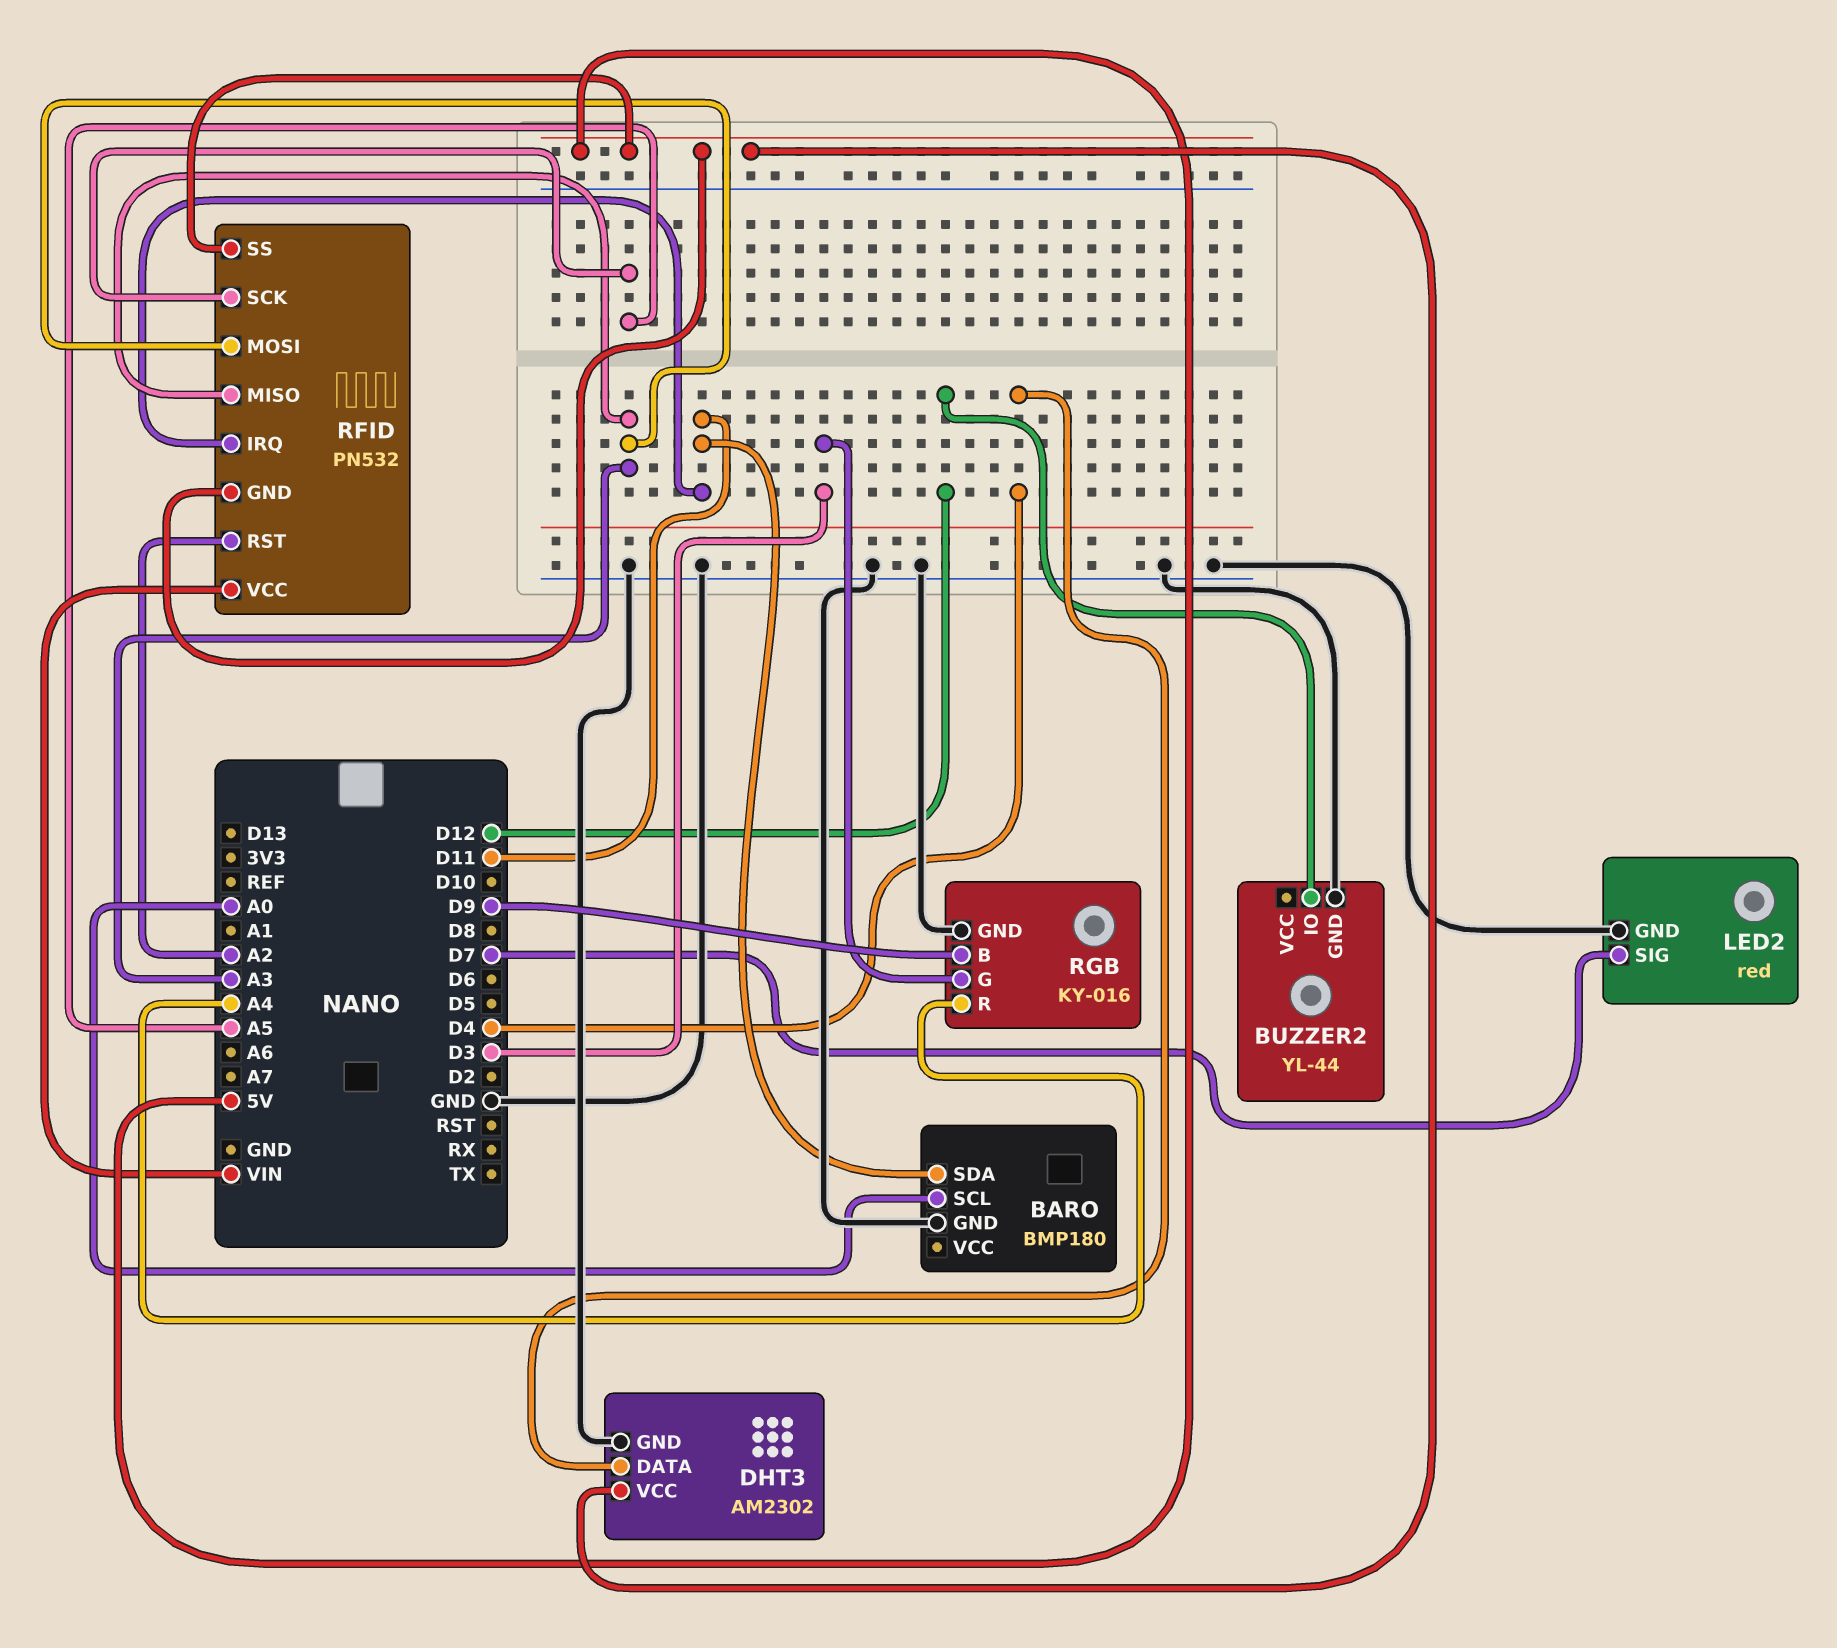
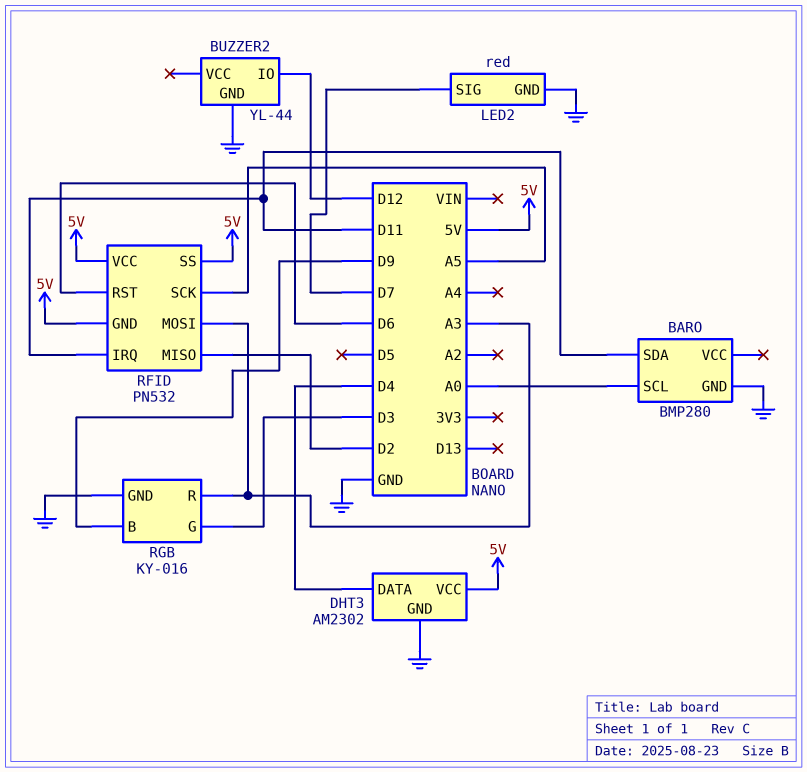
BARO: BMP180 -> BMP280
RFID pin MISO: A3 -> D2
RFID pin RST: A2 -> D6
RFID pin VCC: VIN -> 5V
RGB pin R: A4 -> A3

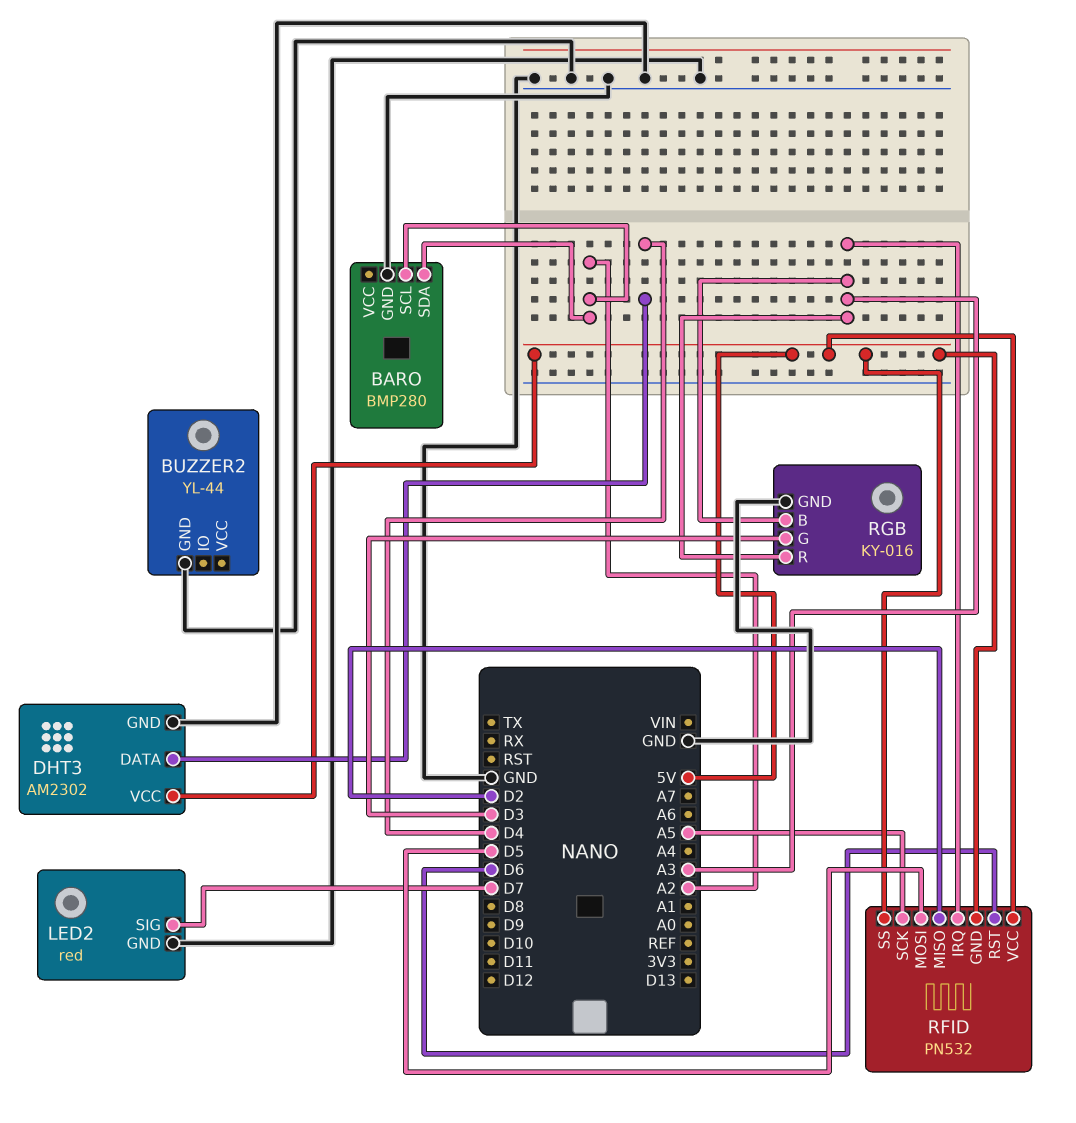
BARO pin SCL: A0 -> A2
BARO pin SDA: D11 -> A2
BUZZER2 pin IO: D12 -> none
RFID pin IRQ: D11 -> A3
RFID pin MOSI: A3 -> D5
RGB pin B: D9 -> A3

